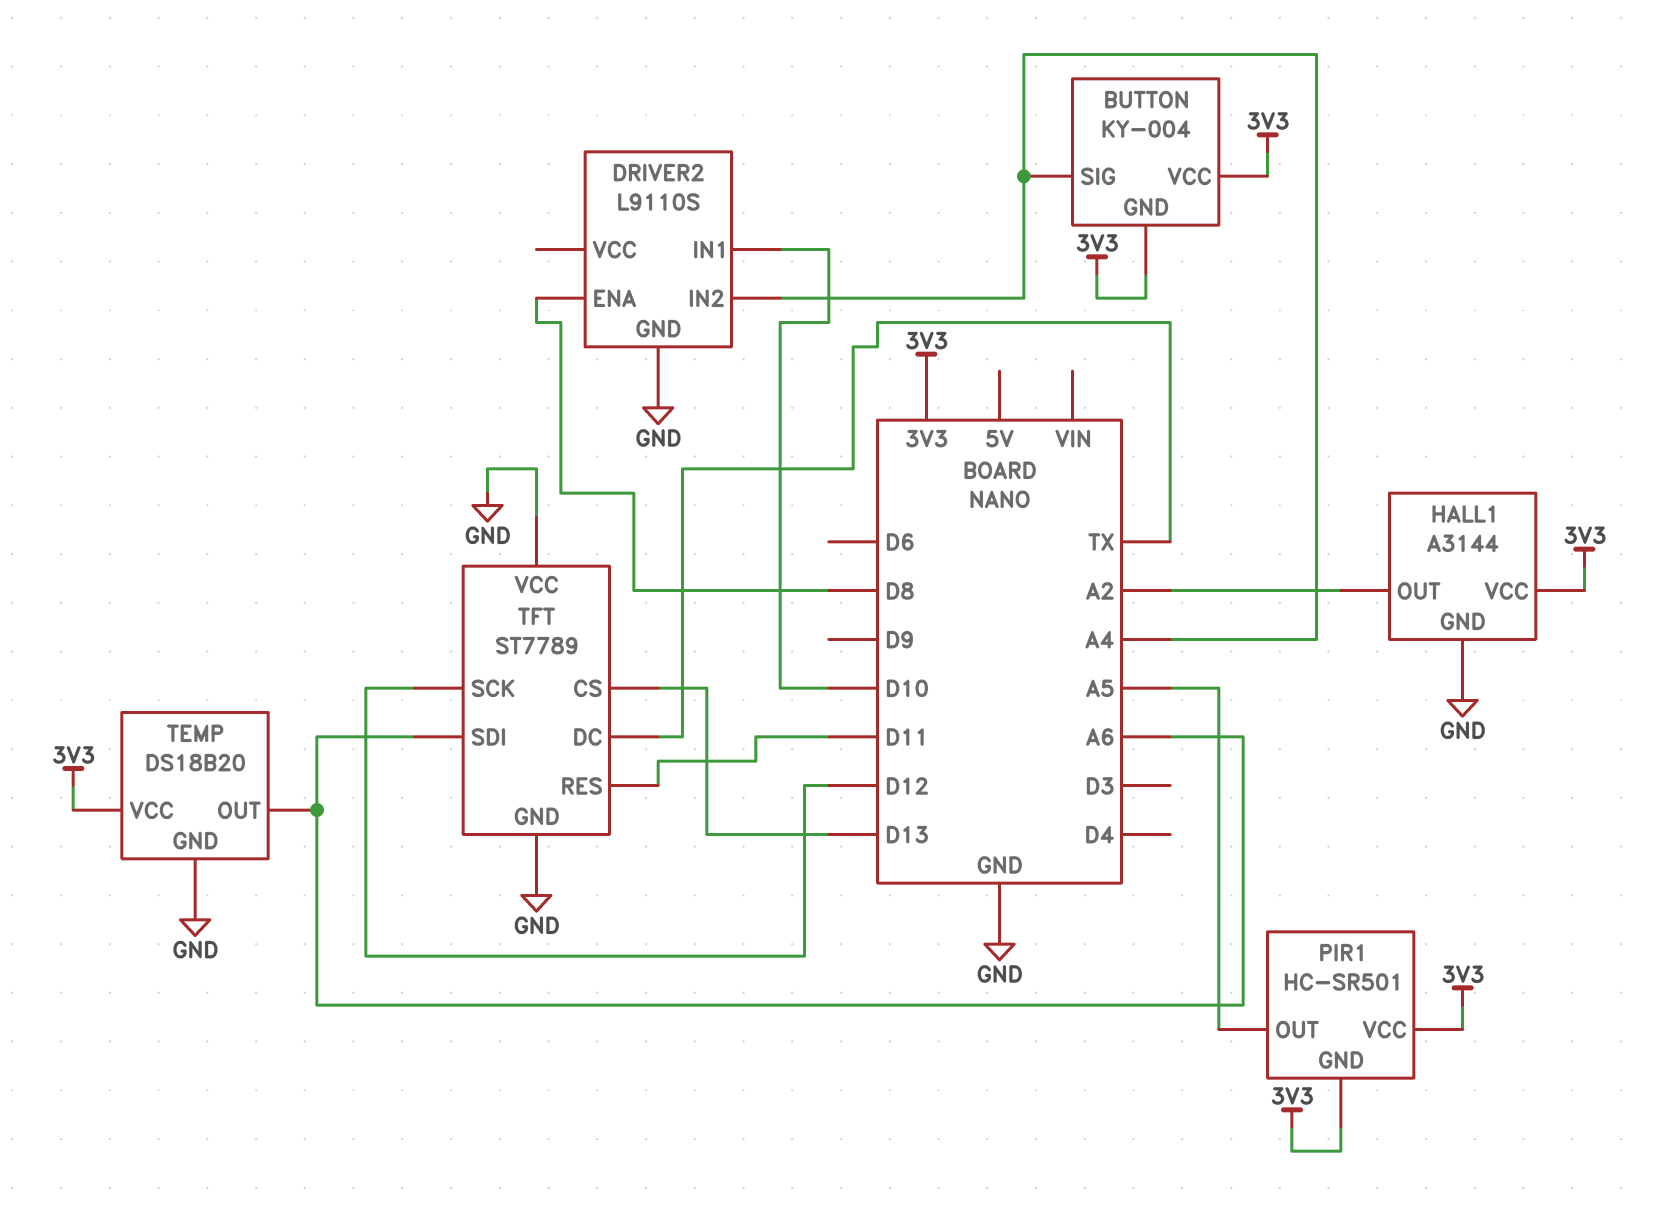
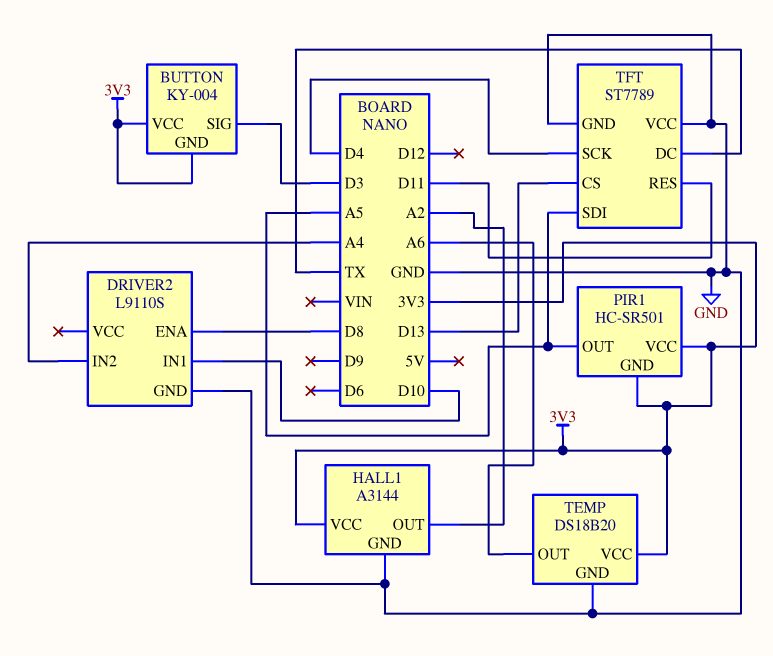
BUTTON pin SIG: A4 -> D3
TFT pin SCK: D12 -> D4
TFT pin SDI: A6 -> A5

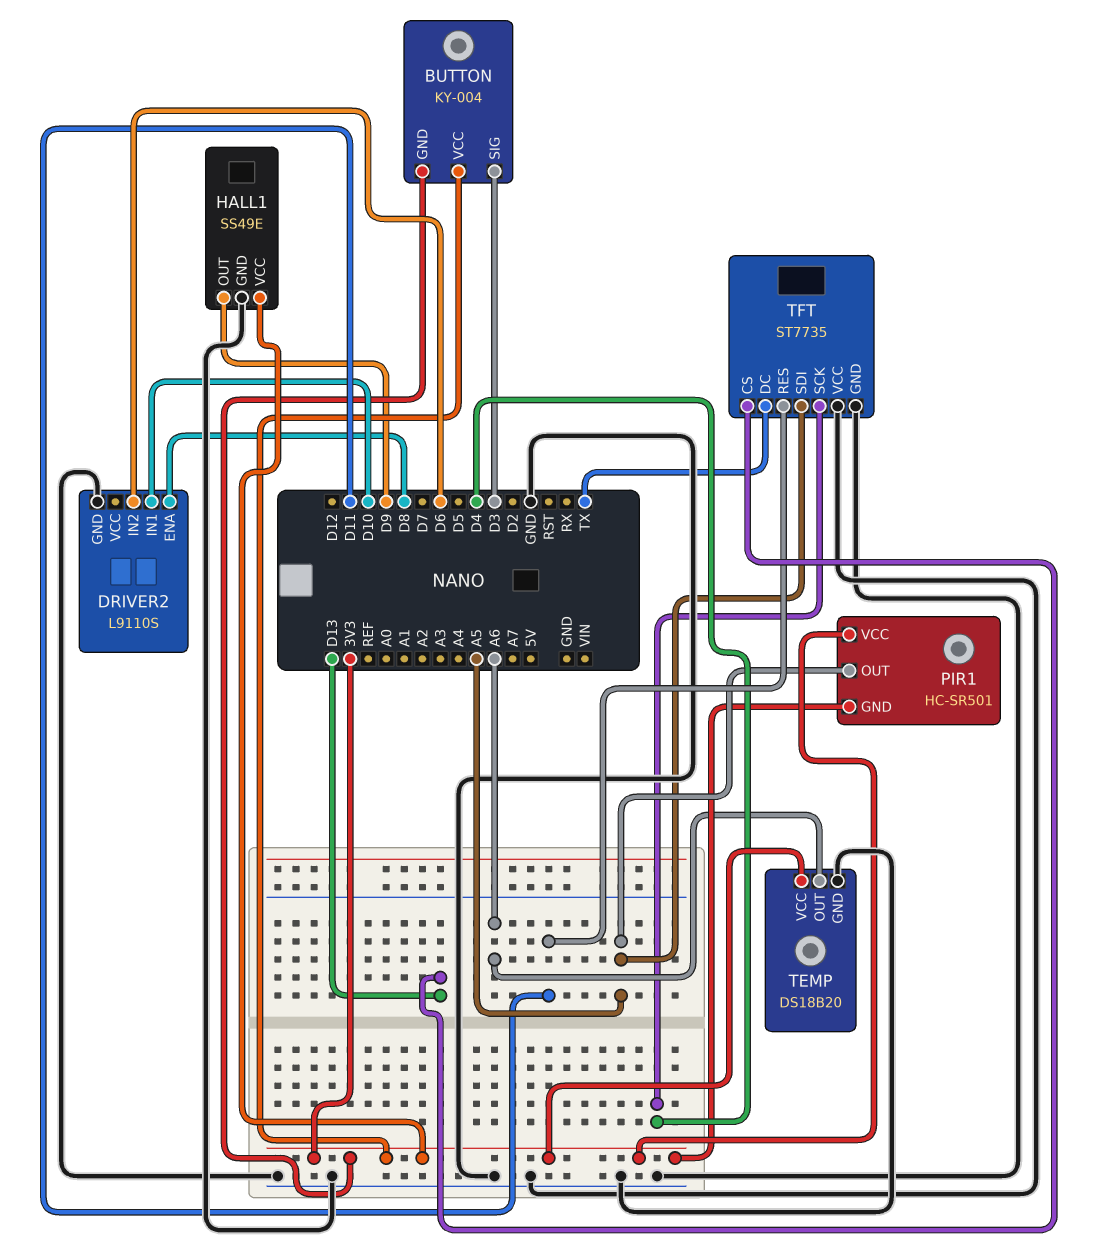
DRIVER2 pin IN2: A4 -> D6
HALL1: A3144 -> SS49E
HALL1 pin OUT: A2 -> D9
TFT: ST7789 -> ST7735

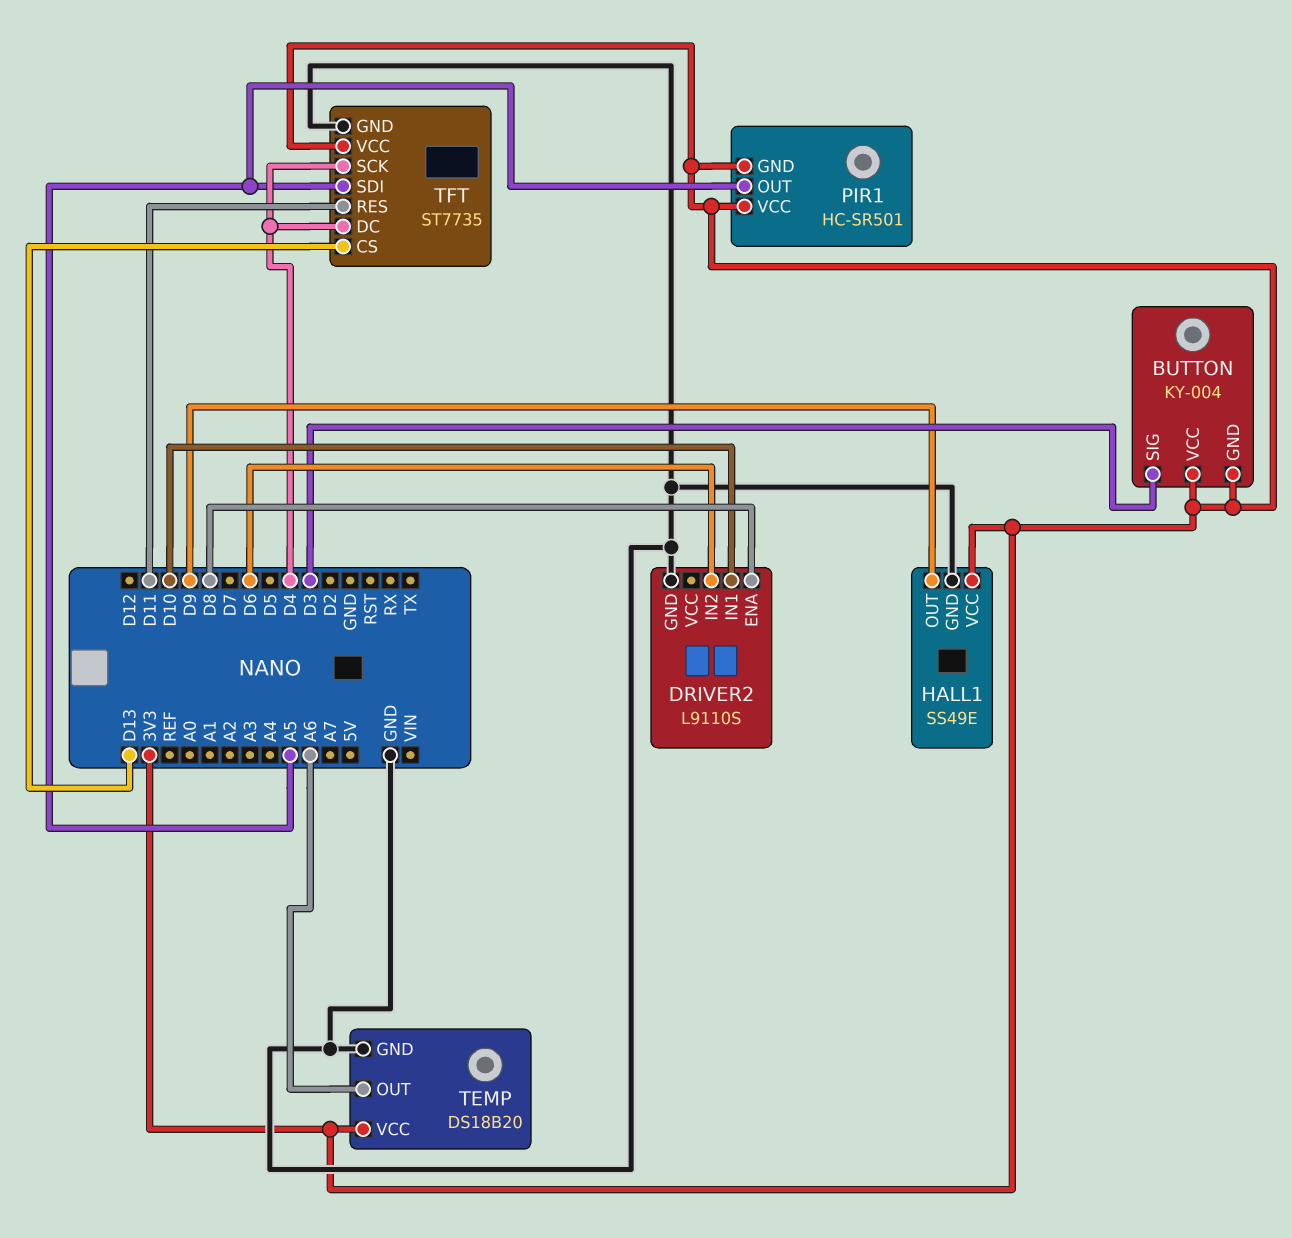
TFT pin DC: TX -> D4
TFT pin VCC: GND -> 3V3

